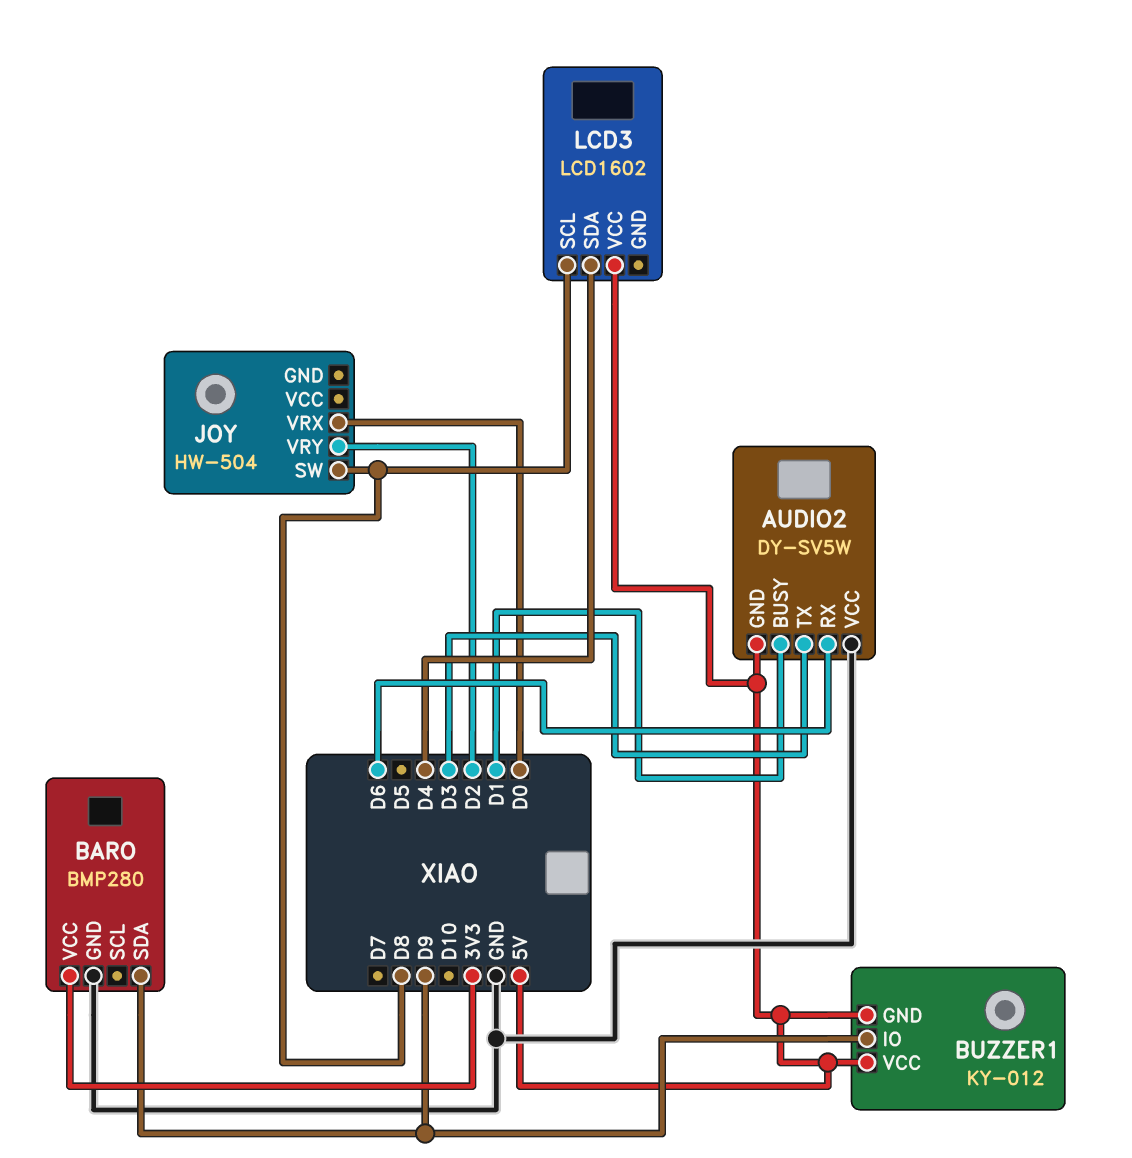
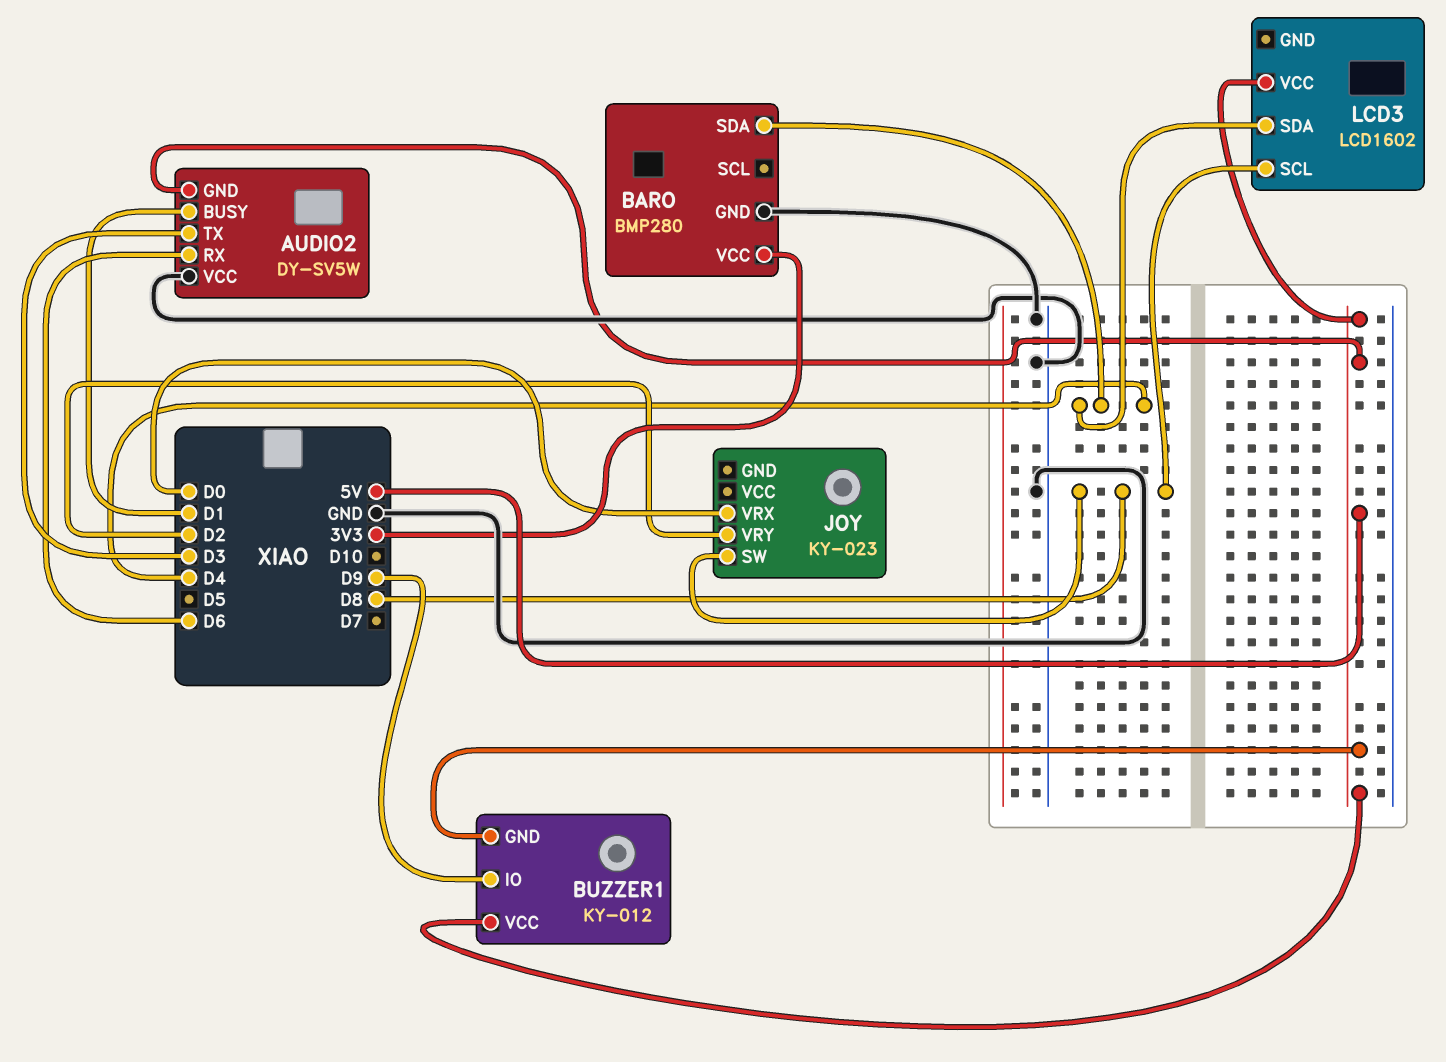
BARO pin SDA: D9 -> D4
JOY: HW-504 -> KY-023

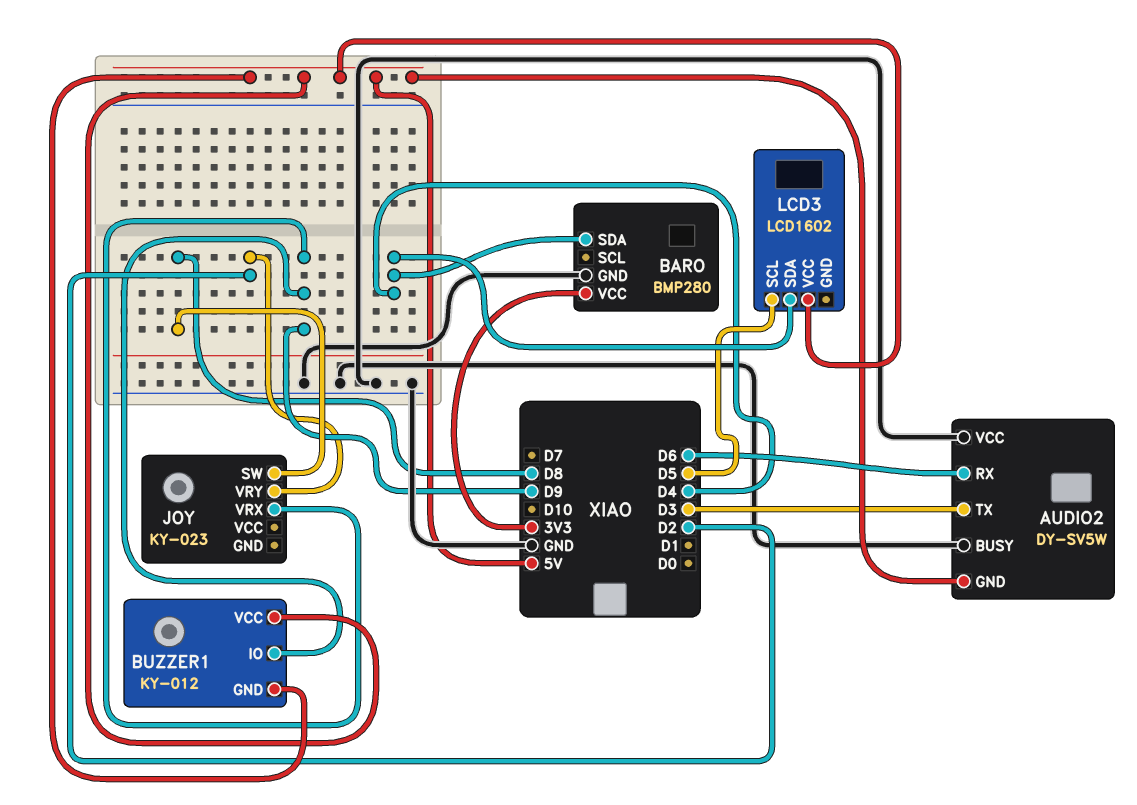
AUDIO2 pin BUSY: D1 -> GND
JOY pin VRX: D0 -> D9
LCD3 pin SCL: D8 -> D5

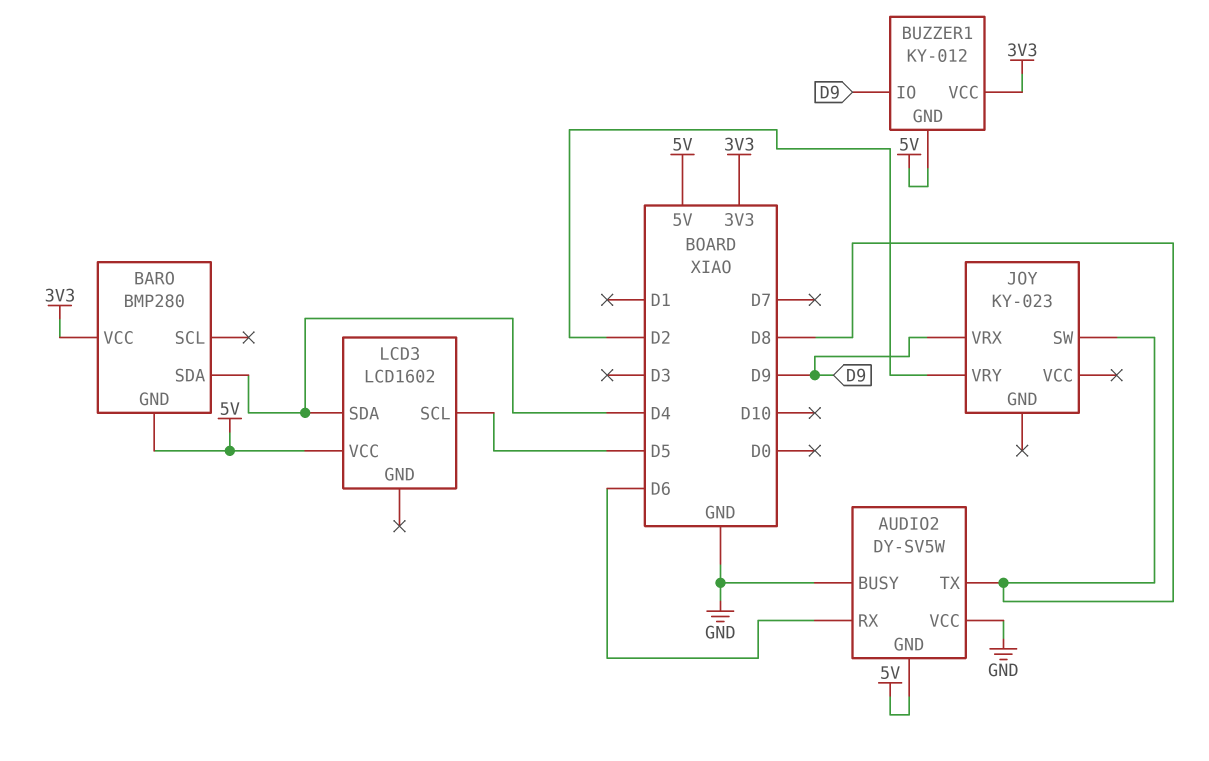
AUDIO2 pin TX: D3 -> D8
BARO pin GND: GND -> 5V
BUZZER1 pin VCC: 5V -> 3V3

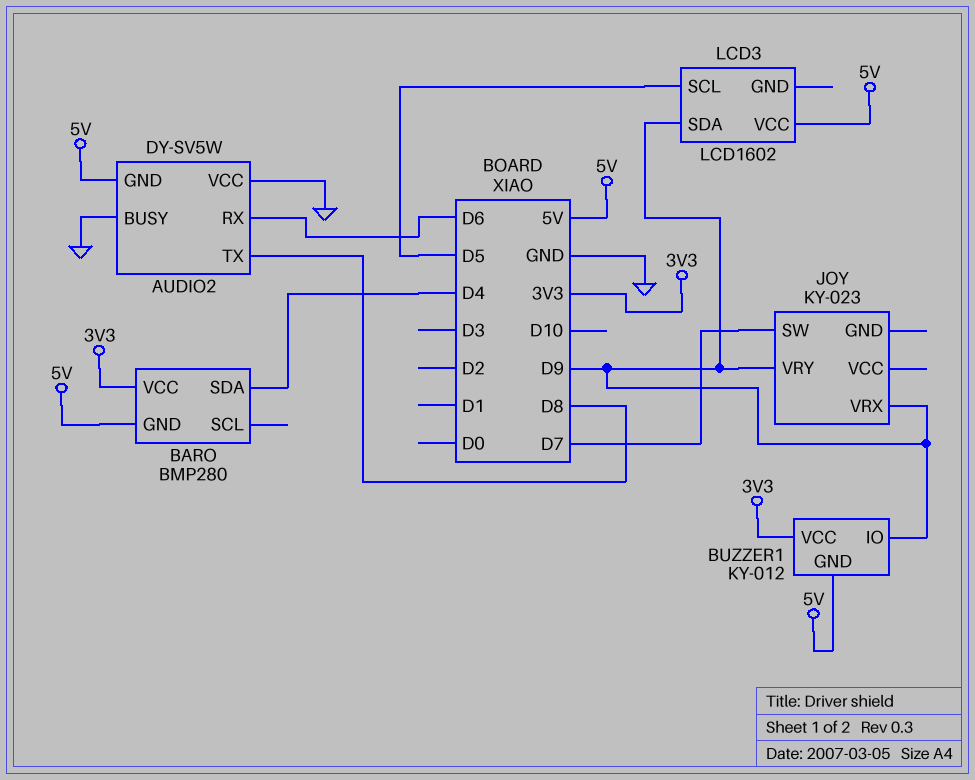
JOY pin SW: D8 -> D7
JOY pin VRY: D2 -> D9
LCD3 pin SDA: D4 -> D9

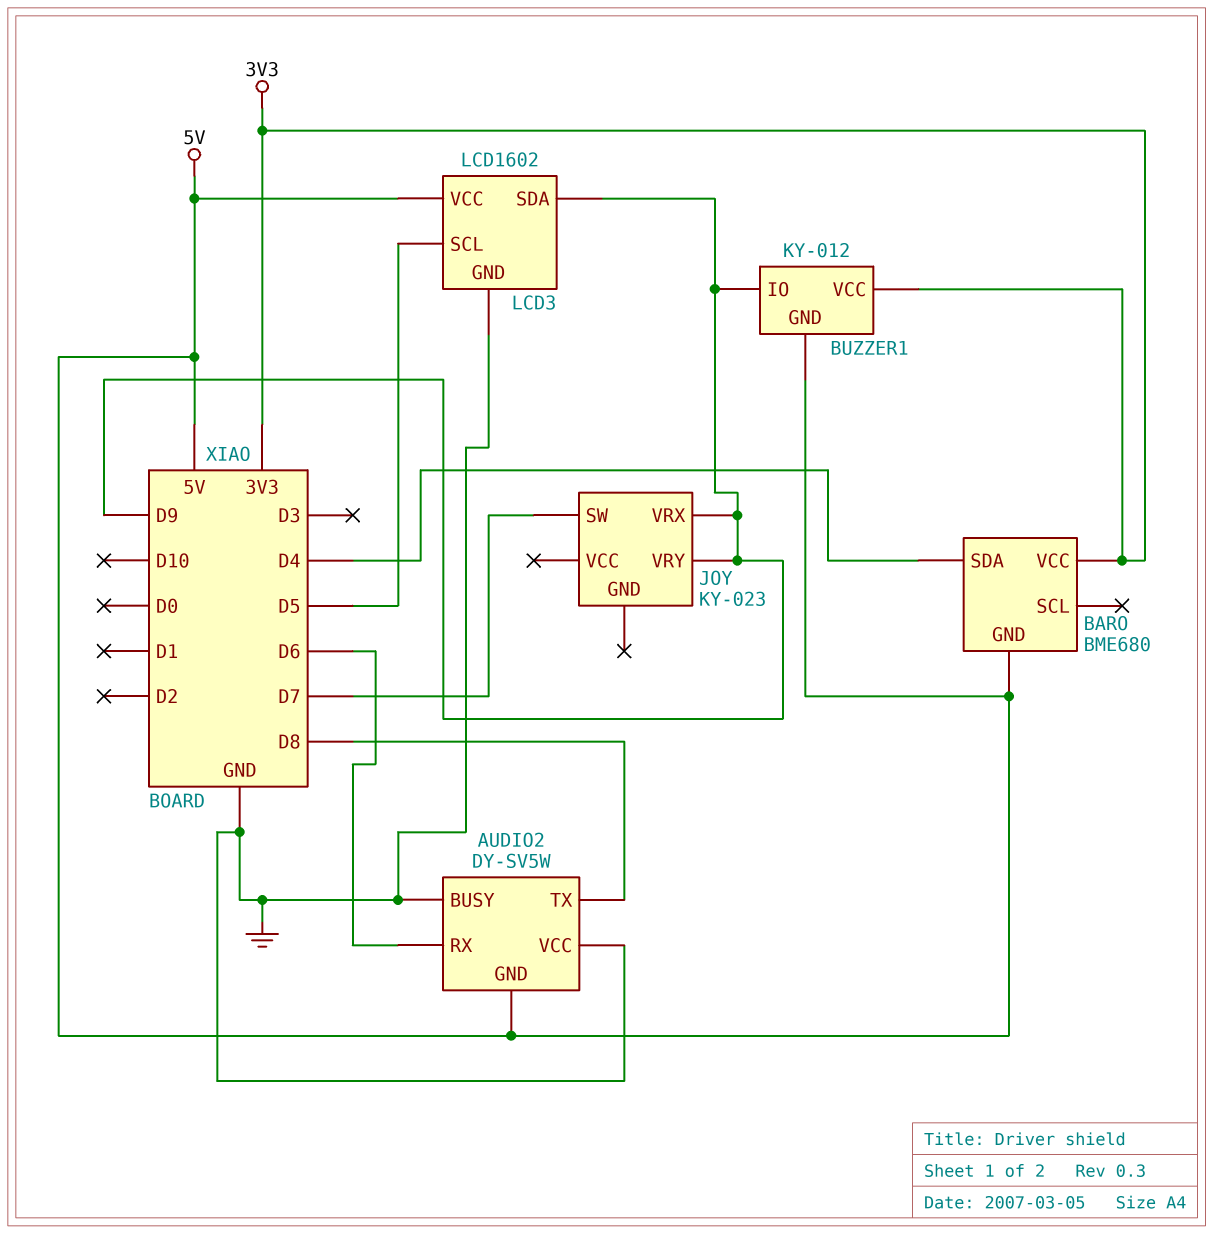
BARO: BMP280 -> BME680
LCD3 pin GND: none -> GND

